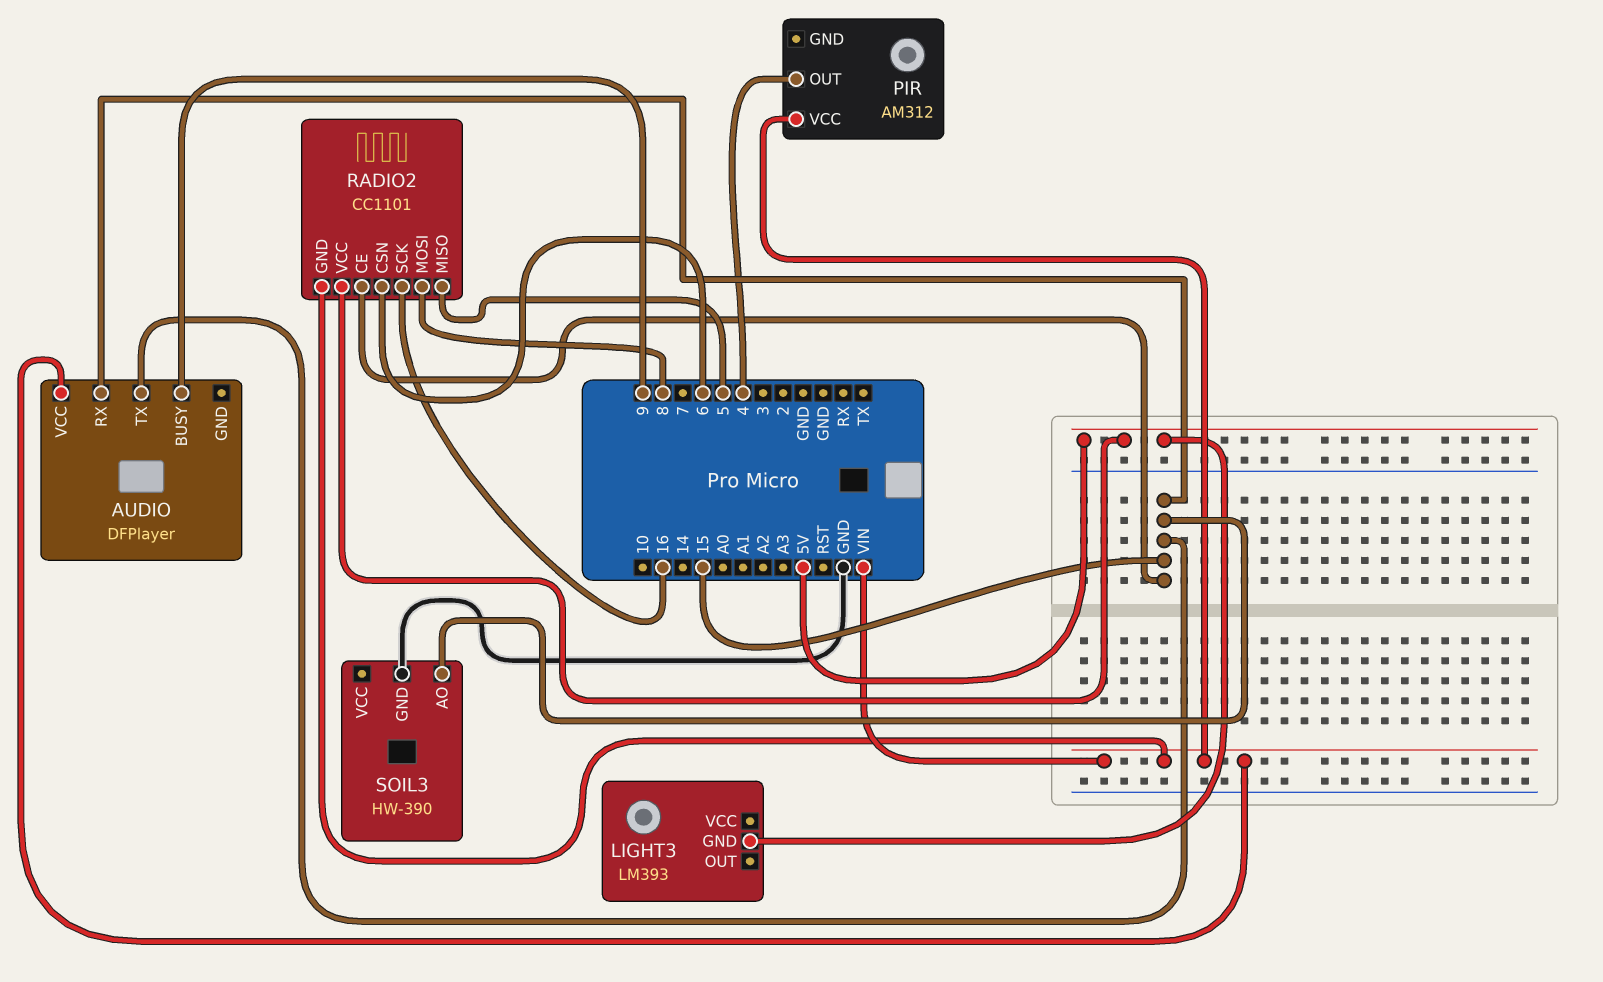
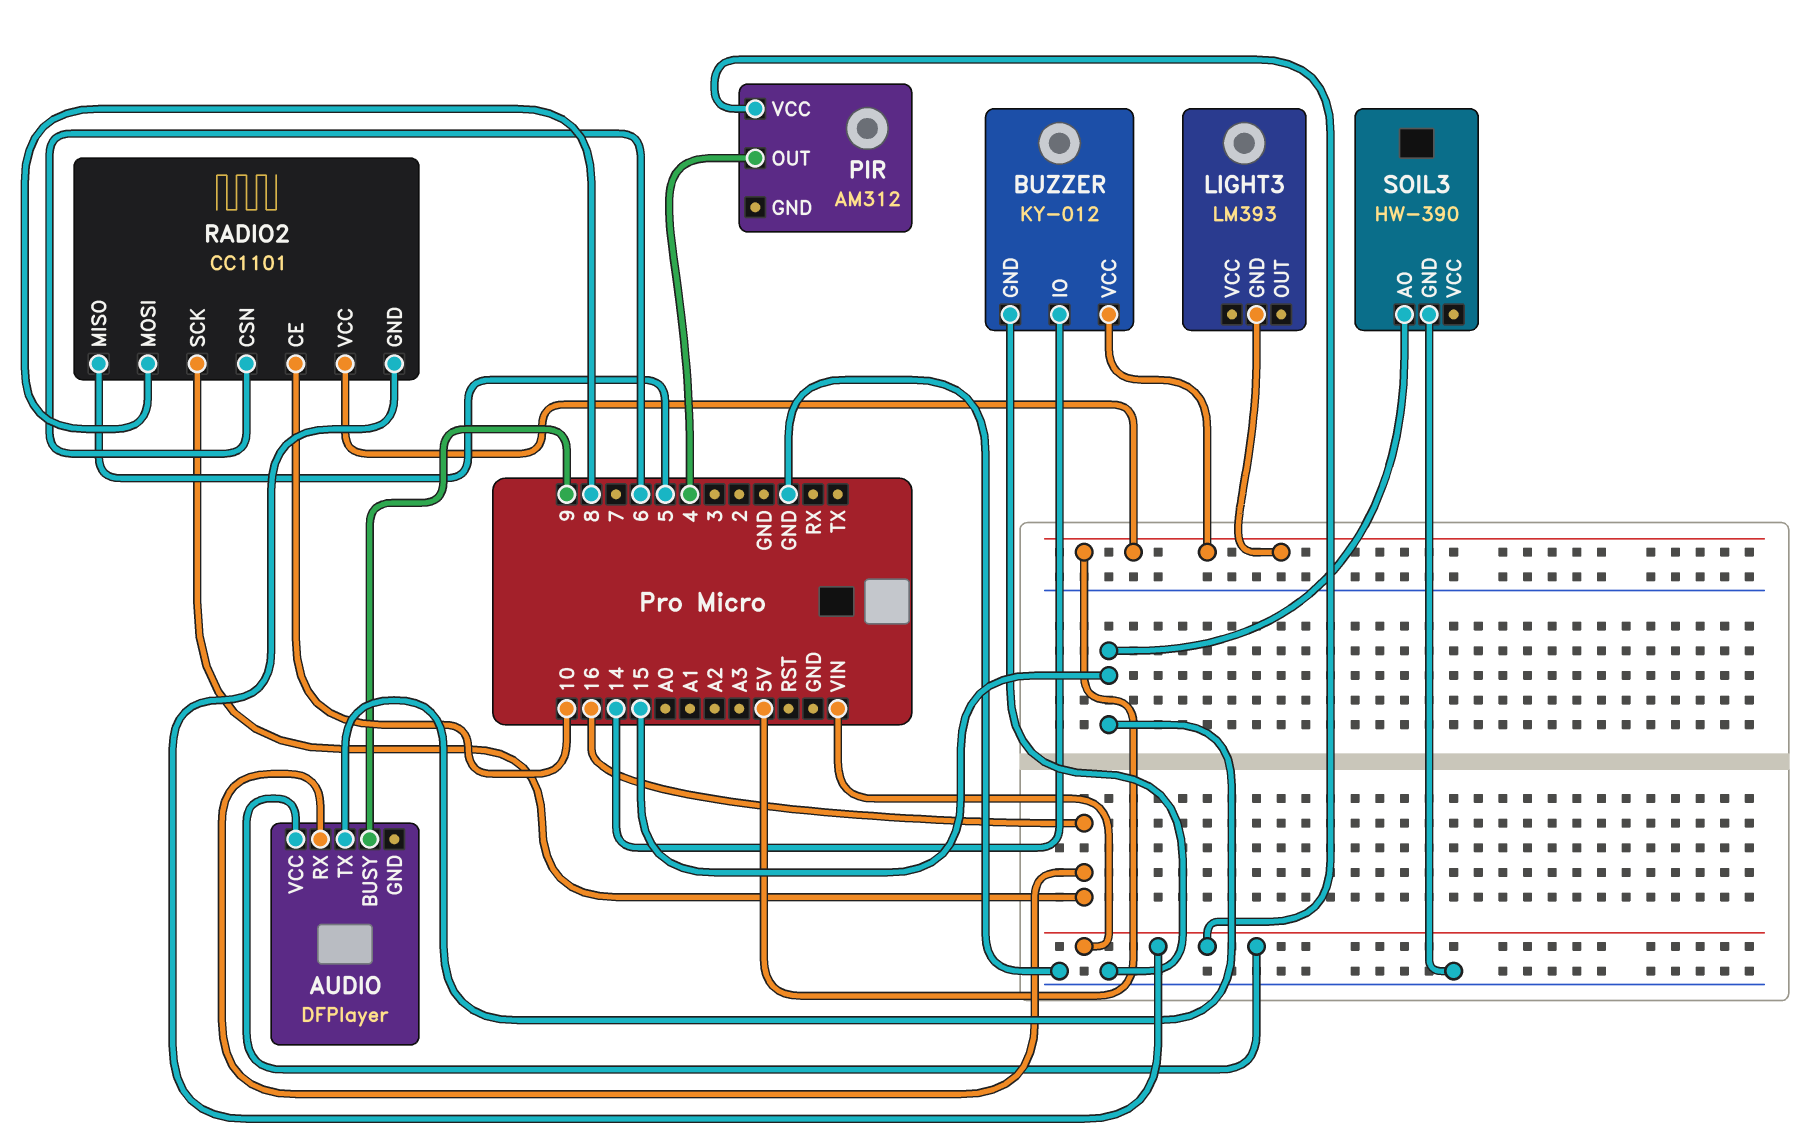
AUDIO pin RX: 15 -> 16
BUZZER: none -> KY-012
BUZZER pin GND: none -> GND
BUZZER pin IO: none -> 14
BUZZER pin VCC: none -> 5V
RADIO2 pin CE: 15 -> 10

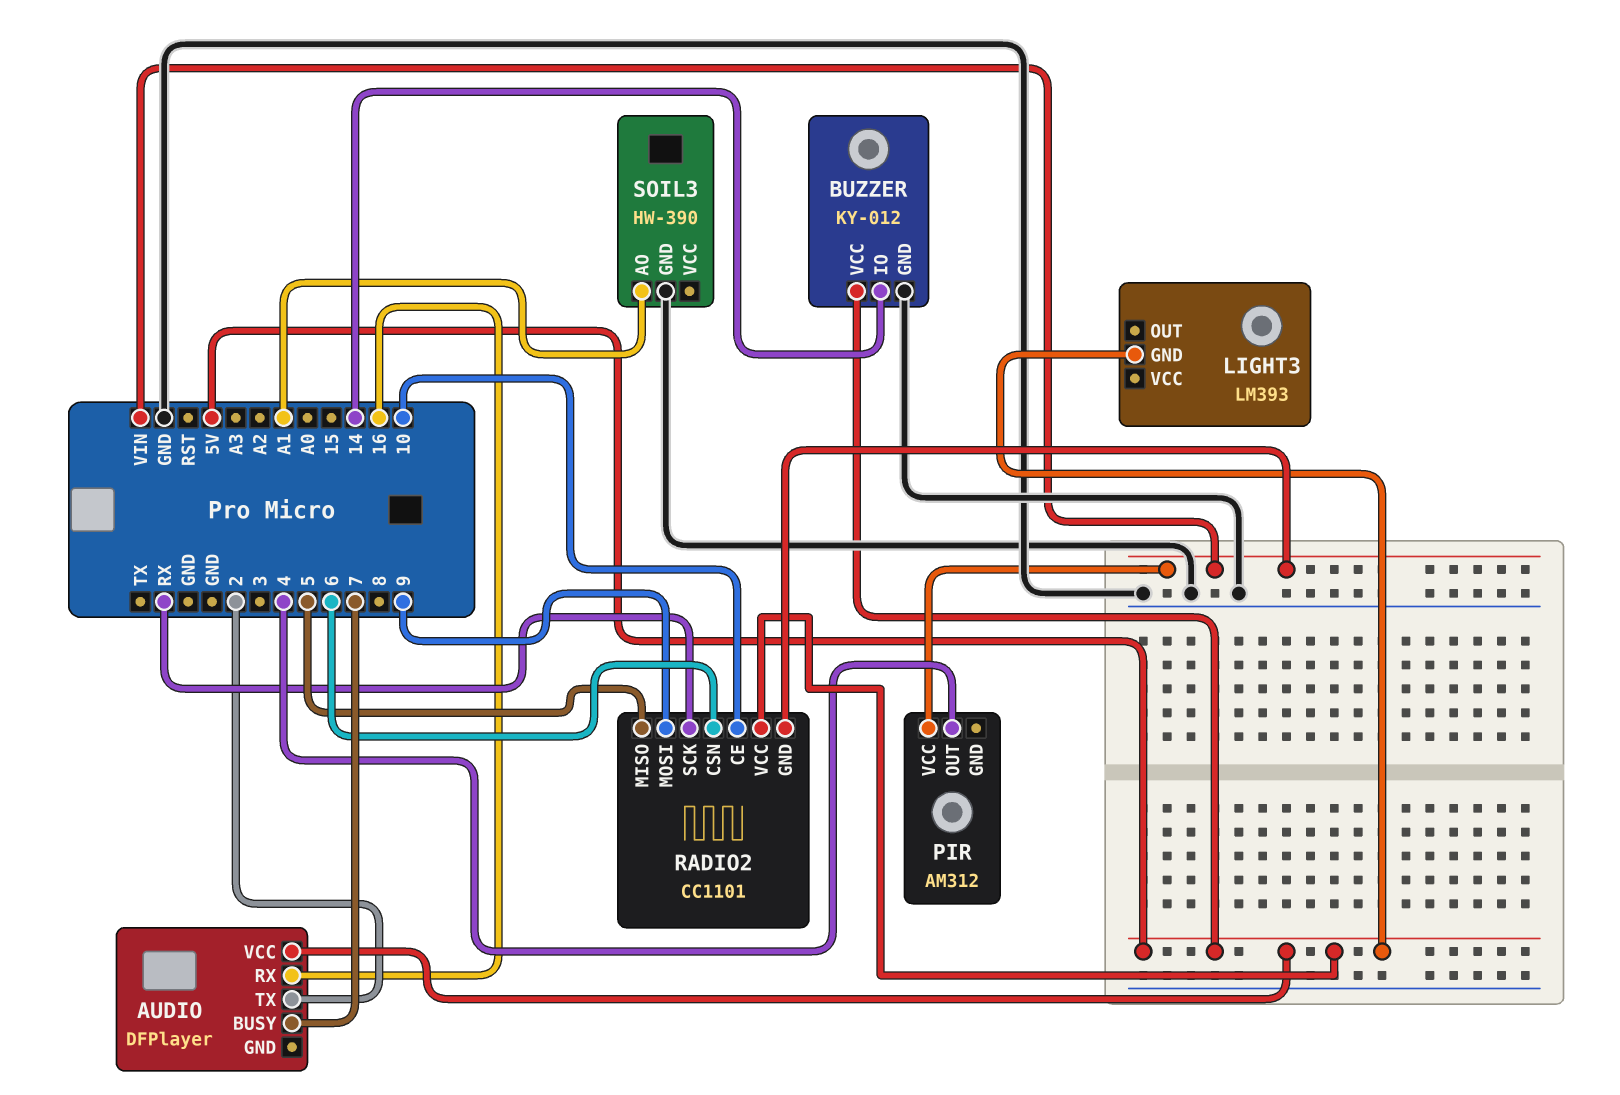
AUDIO pin BUSY: 9 -> 7
AUDIO pin TX: 15 -> 2
AUDIO pin VCC: VIN -> 5V
RADIO2 pin MOSI: 8 -> 9
RADIO2 pin SCK: 16 -> RX
SOIL3 pin AO: 15 -> A1

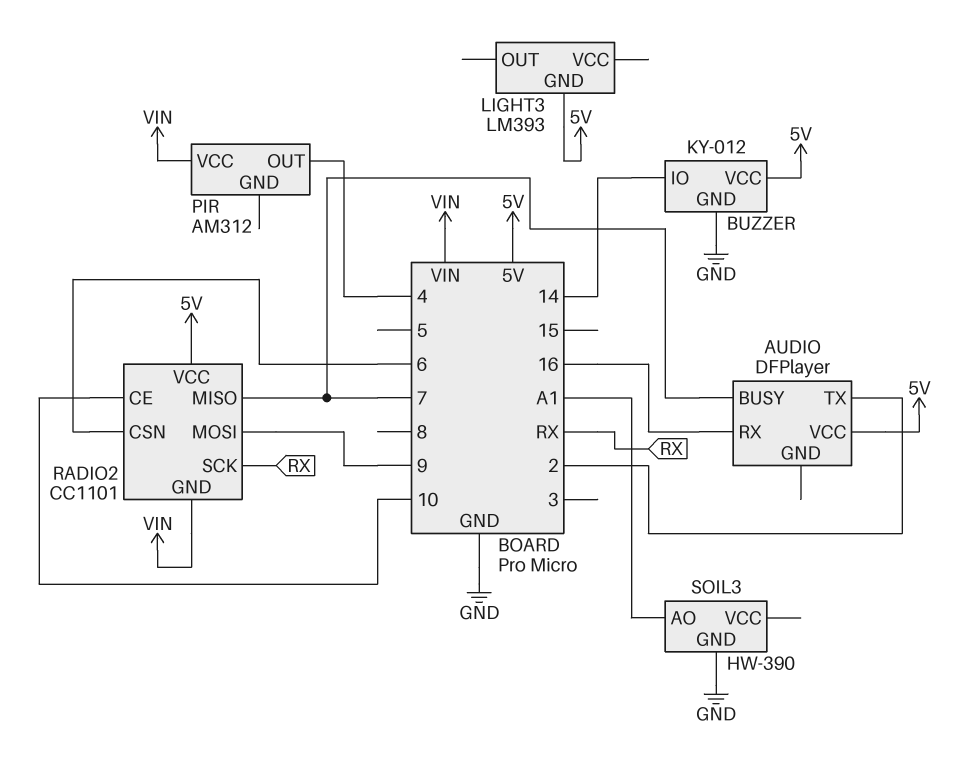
RADIO2 pin MISO: 5 -> 7

